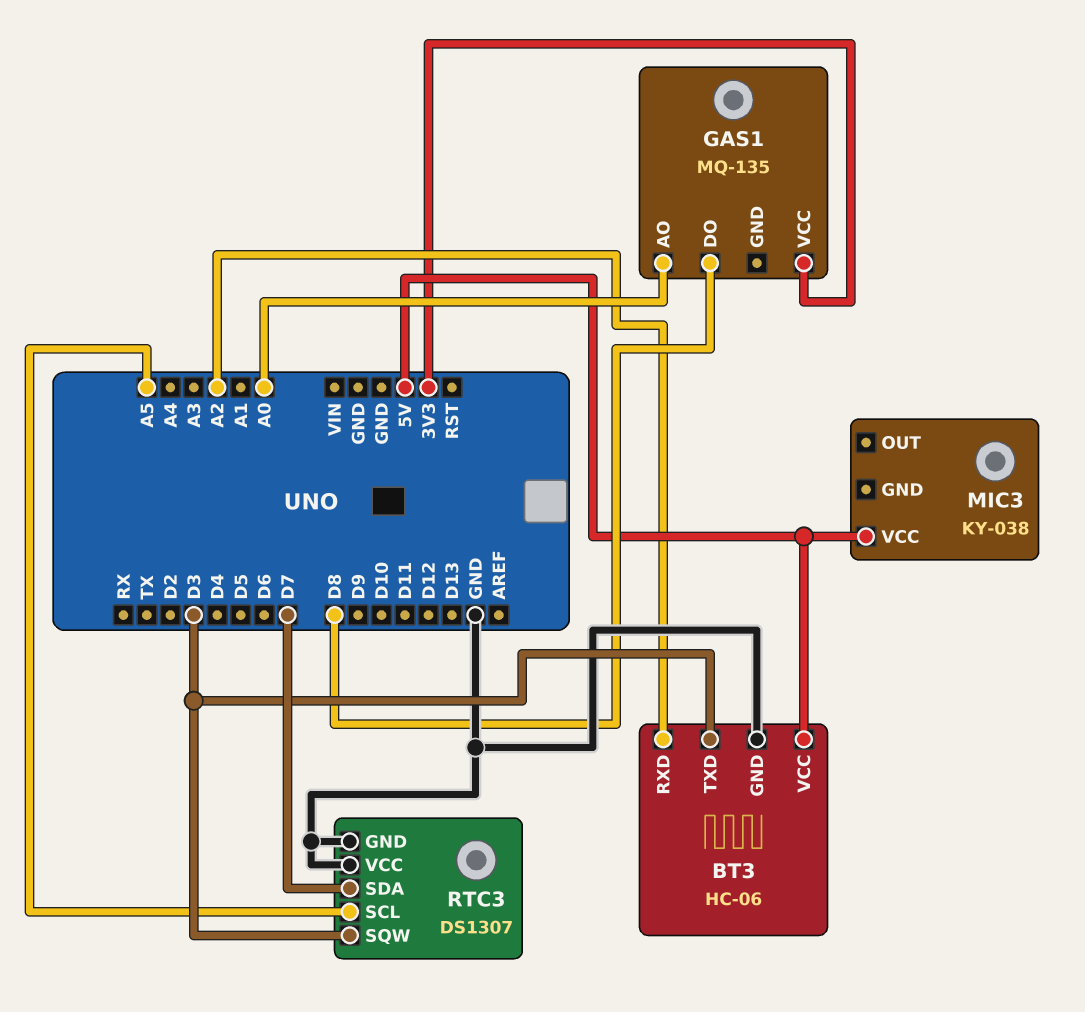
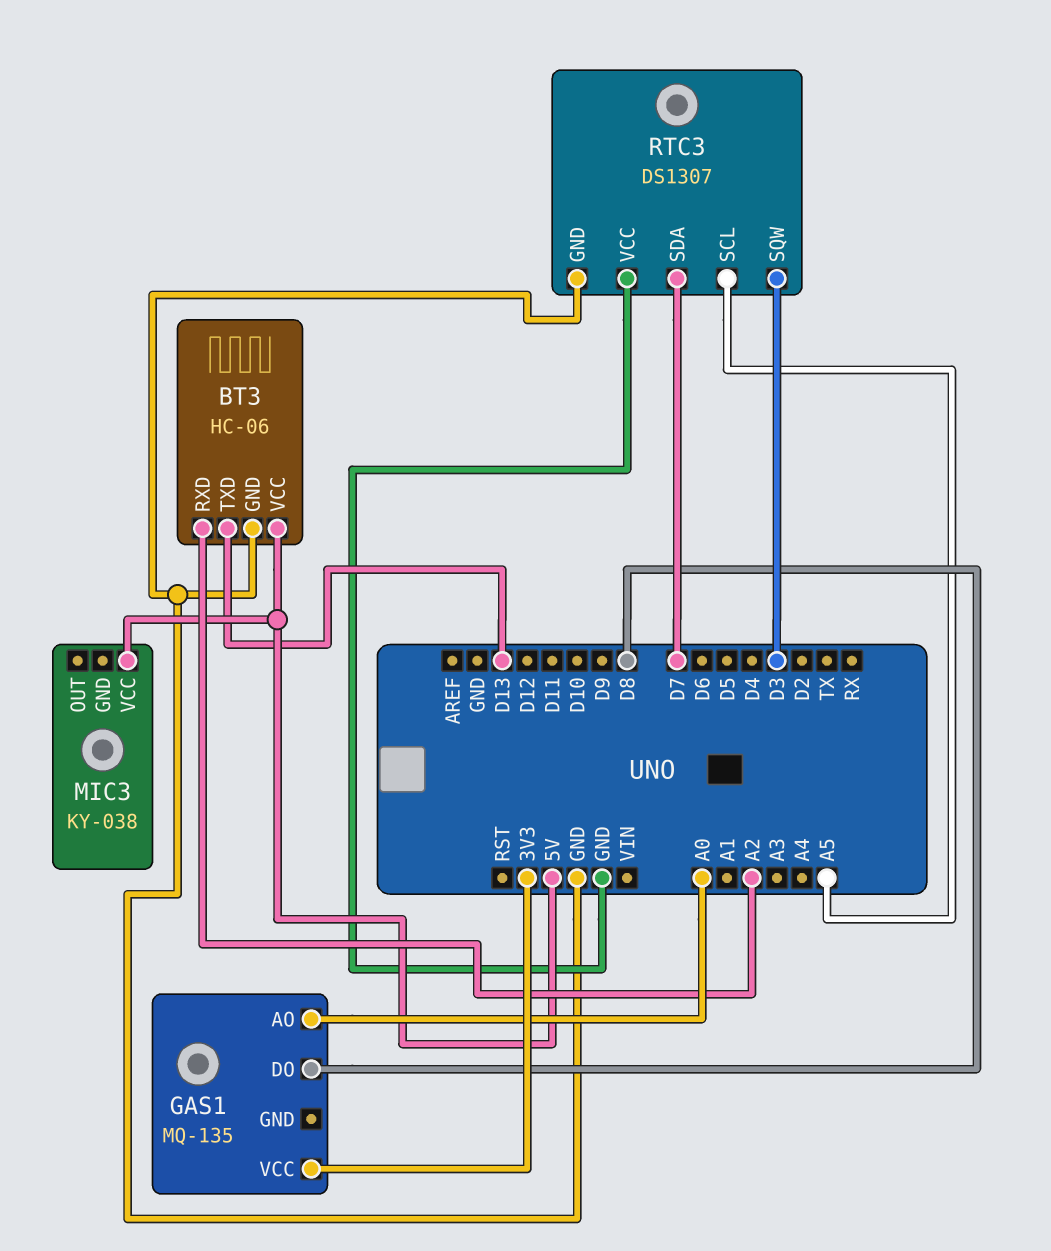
BT3 pin TXD: D3 -> D13

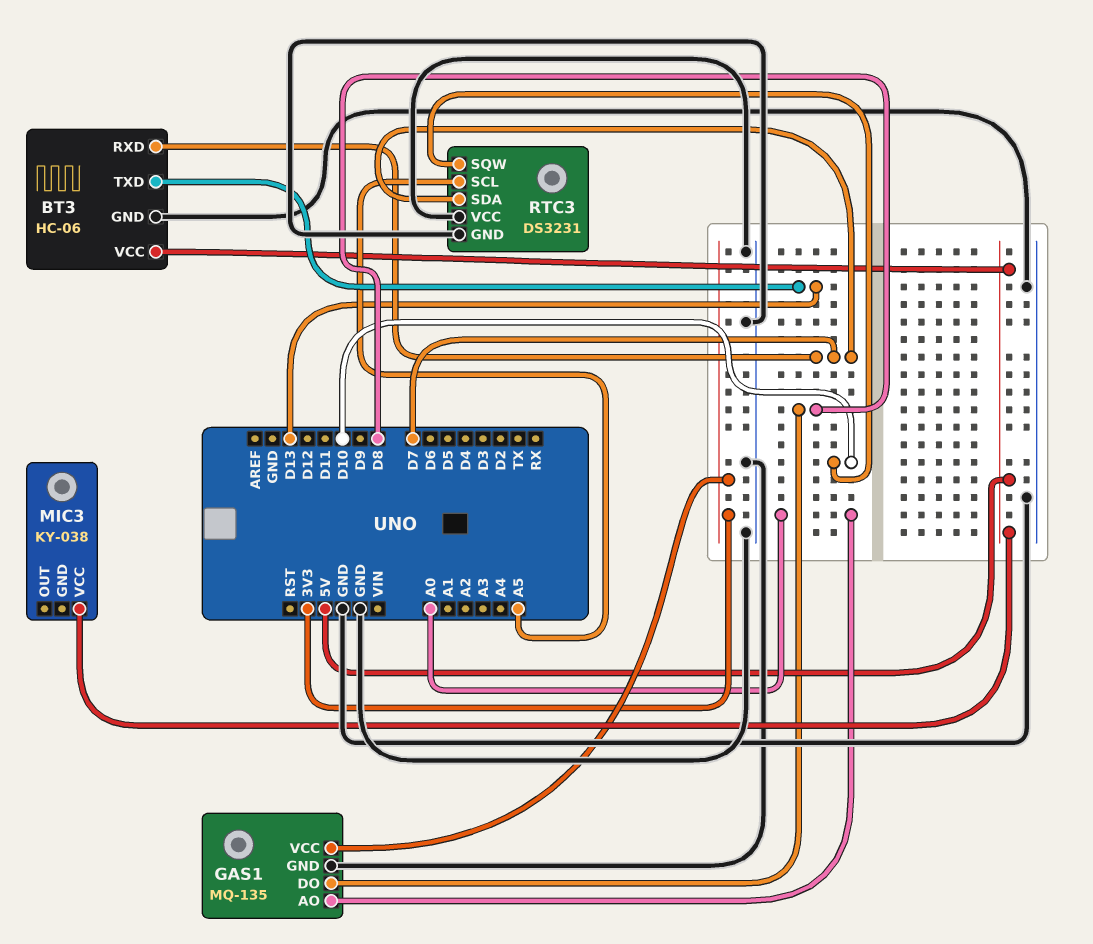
BT3 pin RXD: A2 -> D7
GAS1 pin GND: none -> GND
RTC3: DS1307 -> DS3231
RTC3 pin SQW: D3 -> D10

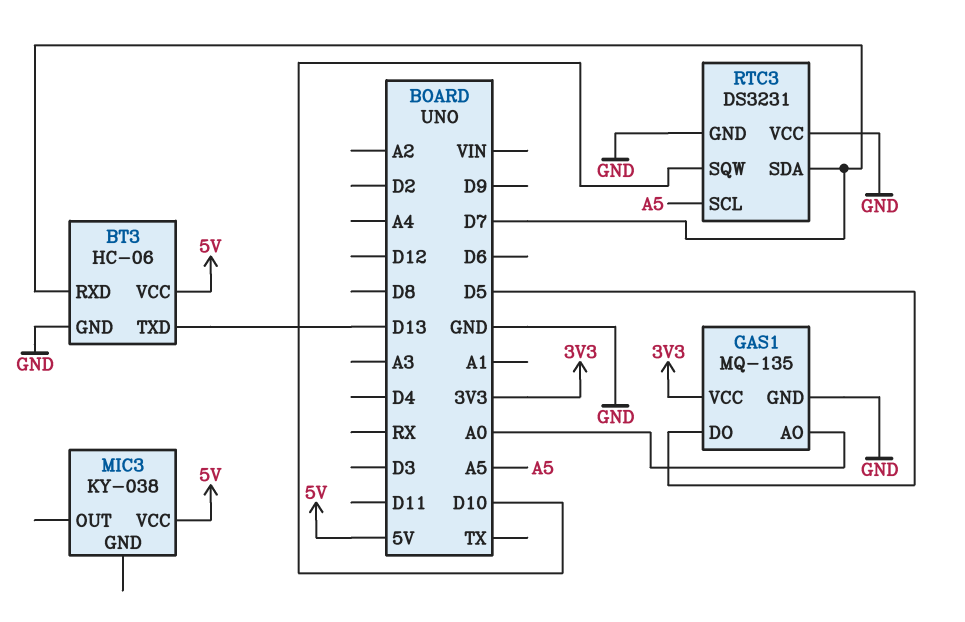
GAS1 pin DO: D8 -> D5

